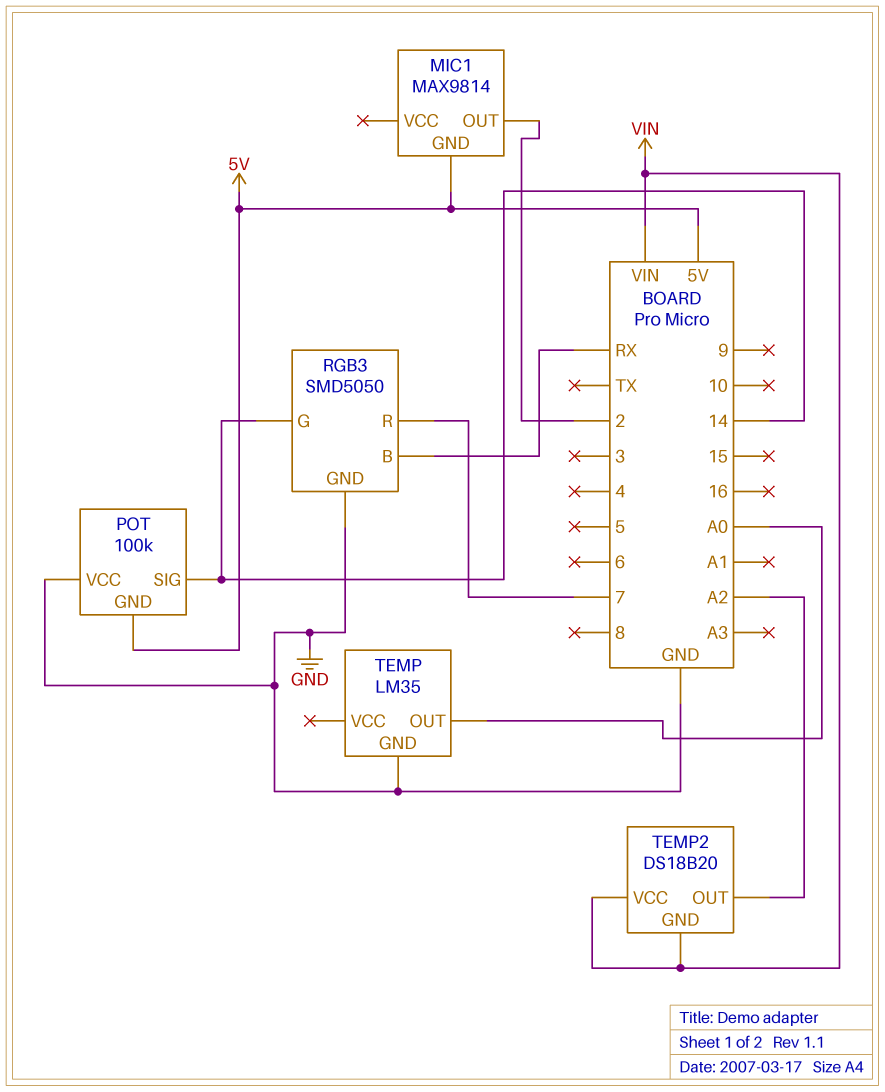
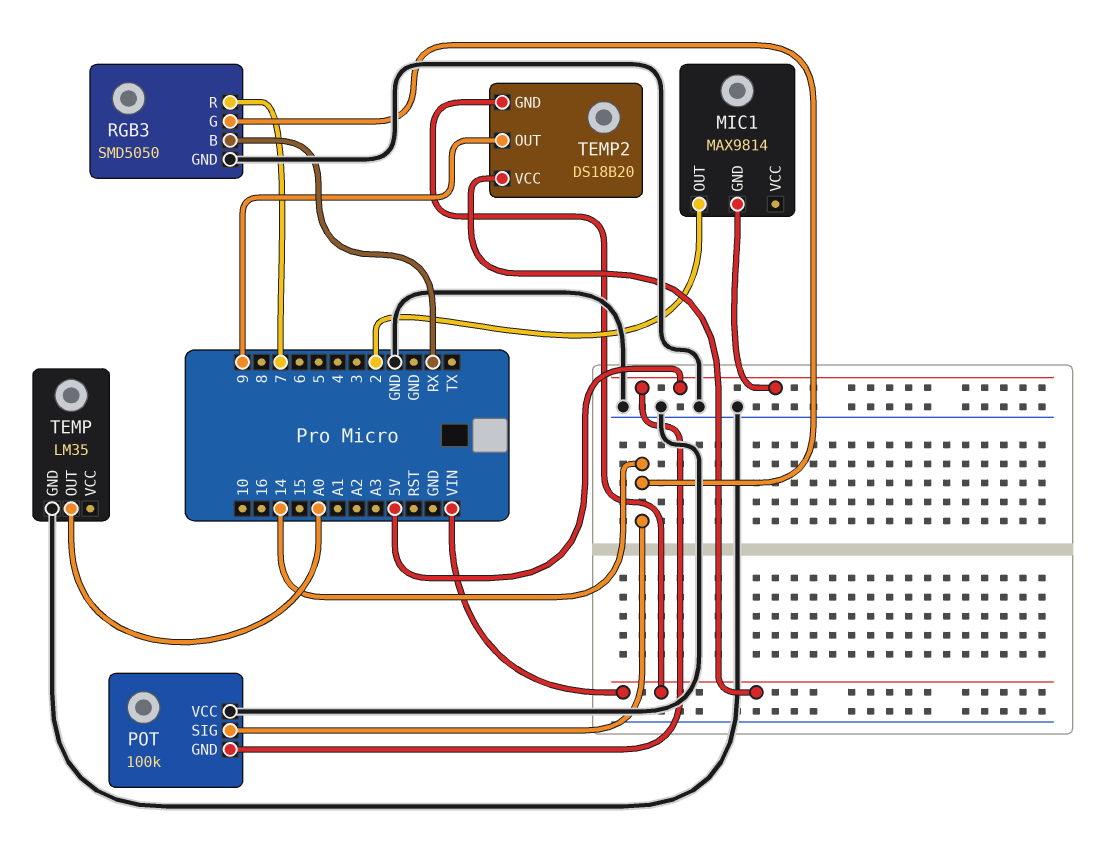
TEMP2 pin OUT: A2 -> 9

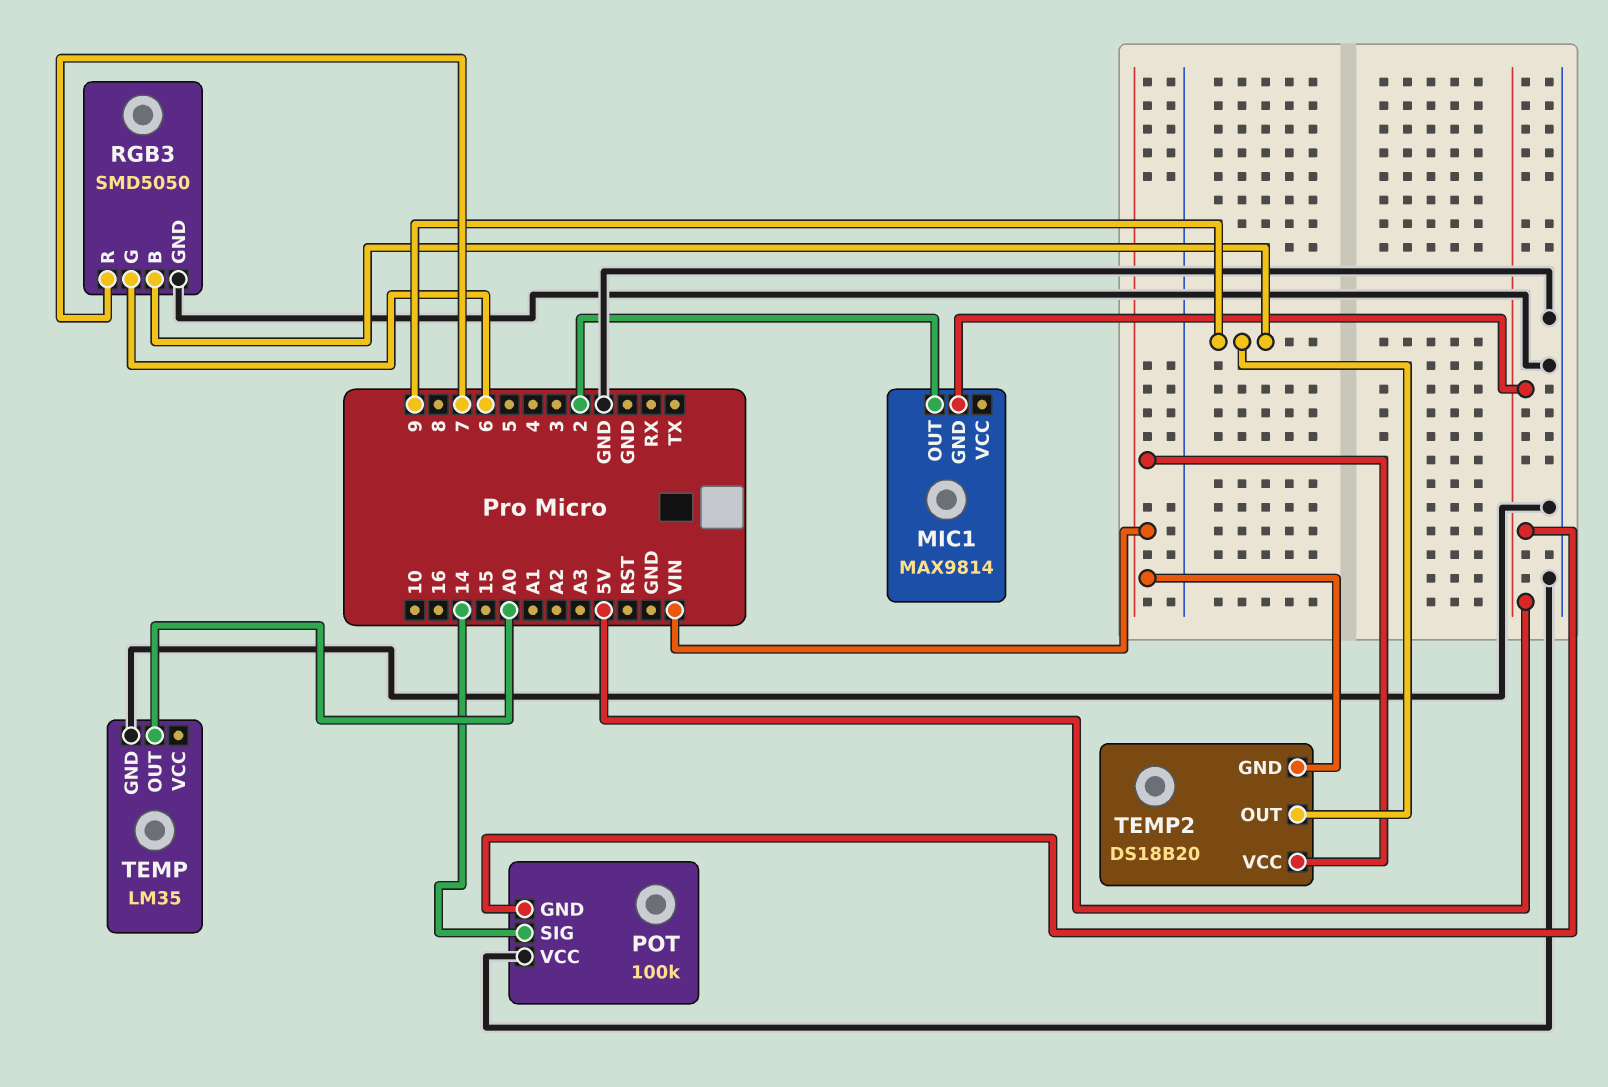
RGB3 pin B: RX -> 9
RGB3 pin G: 14 -> 6

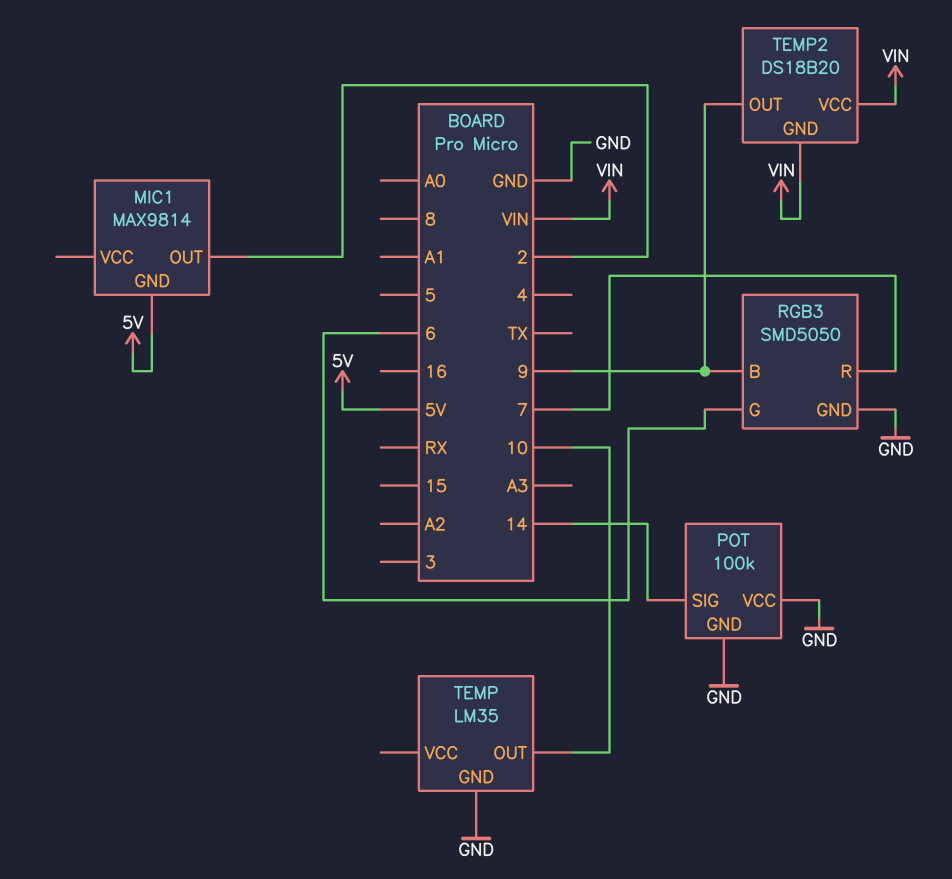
POT pin GND: 5V -> GND
TEMP pin OUT: A0 -> 10

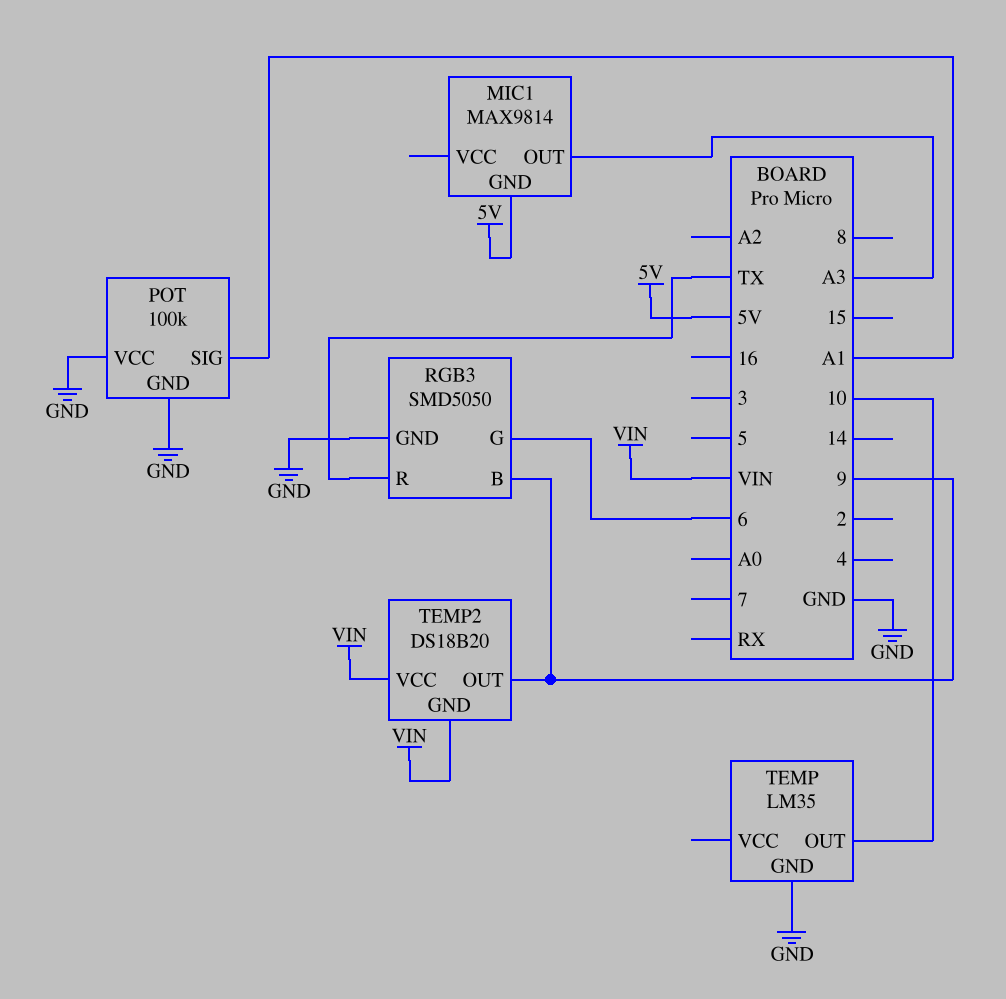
MIC1 pin OUT: 2 -> A3
POT pin SIG: 14 -> A1
RGB3 pin R: 7 -> TX

